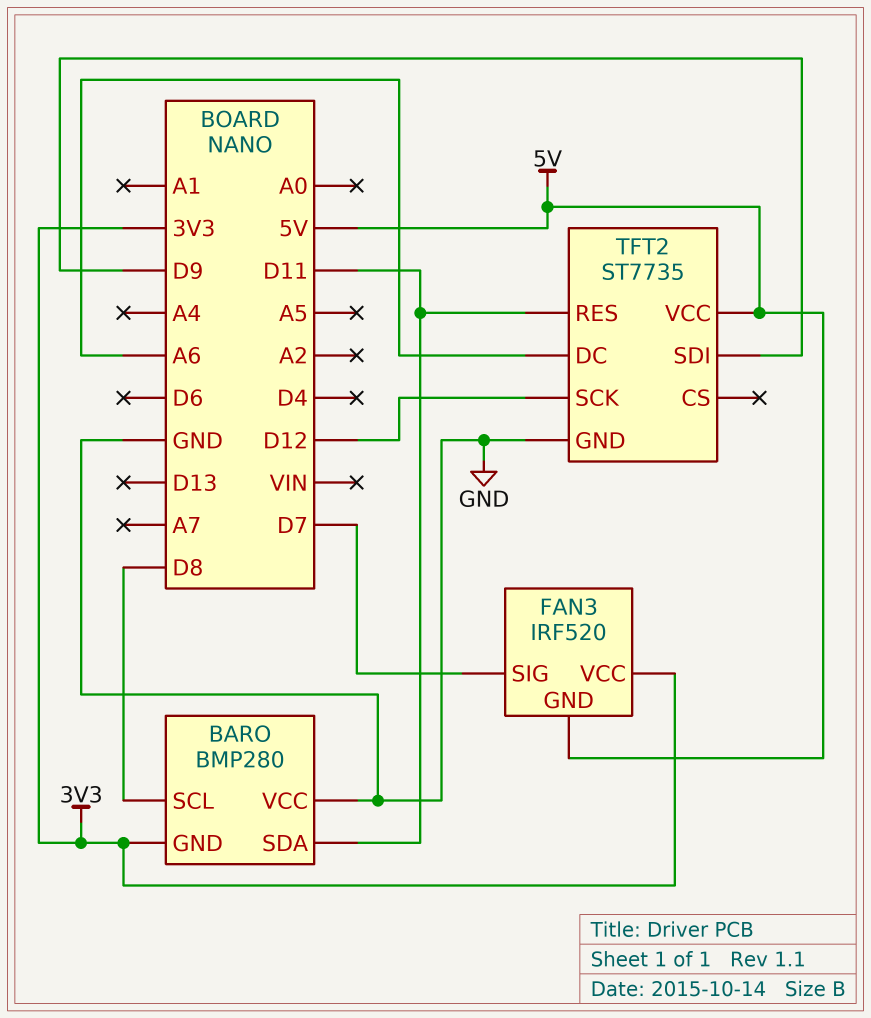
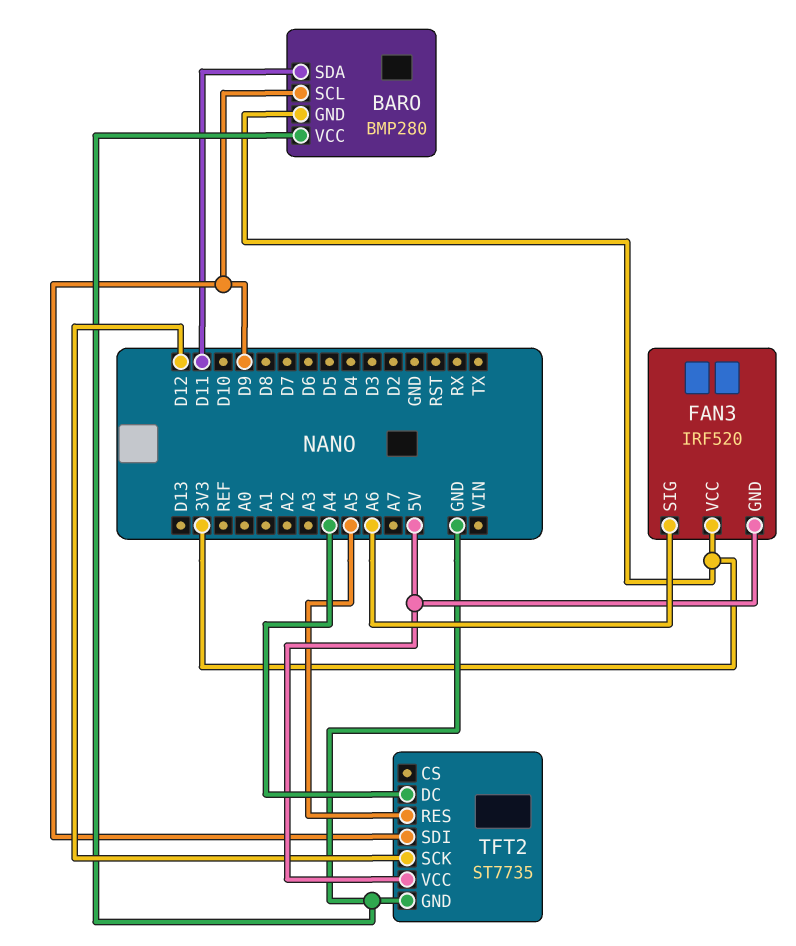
BARO pin SCL: D8 -> D9
FAN3 pin SIG: D7 -> A6
TFT2 pin DC: A6 -> A4
TFT2 pin RES: D11 -> A5

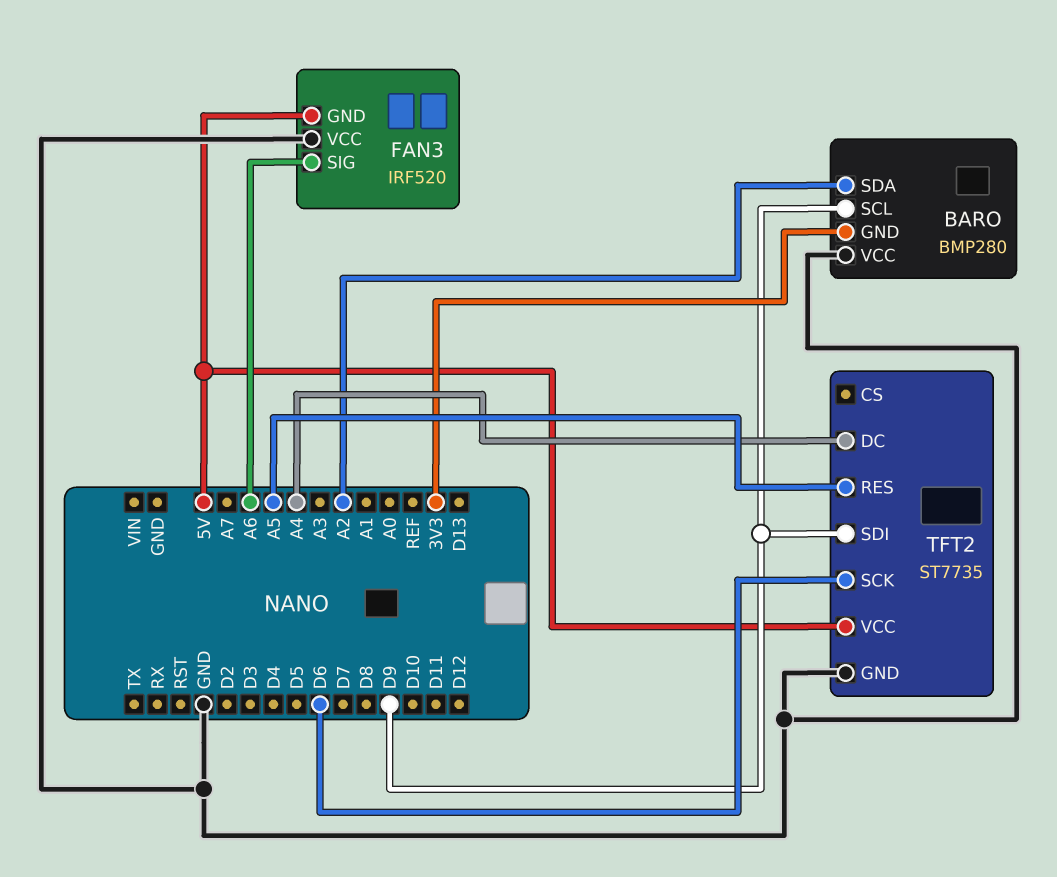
BARO pin SDA: D11 -> A2
FAN3 pin VCC: 3V3 -> GND
TFT2 pin SCK: D12 -> D6

